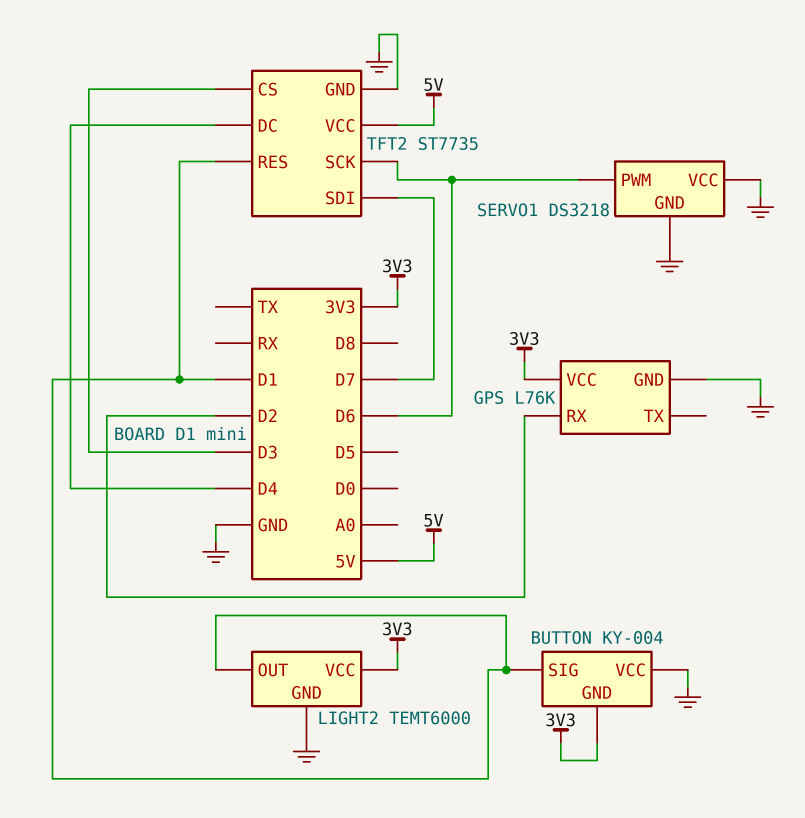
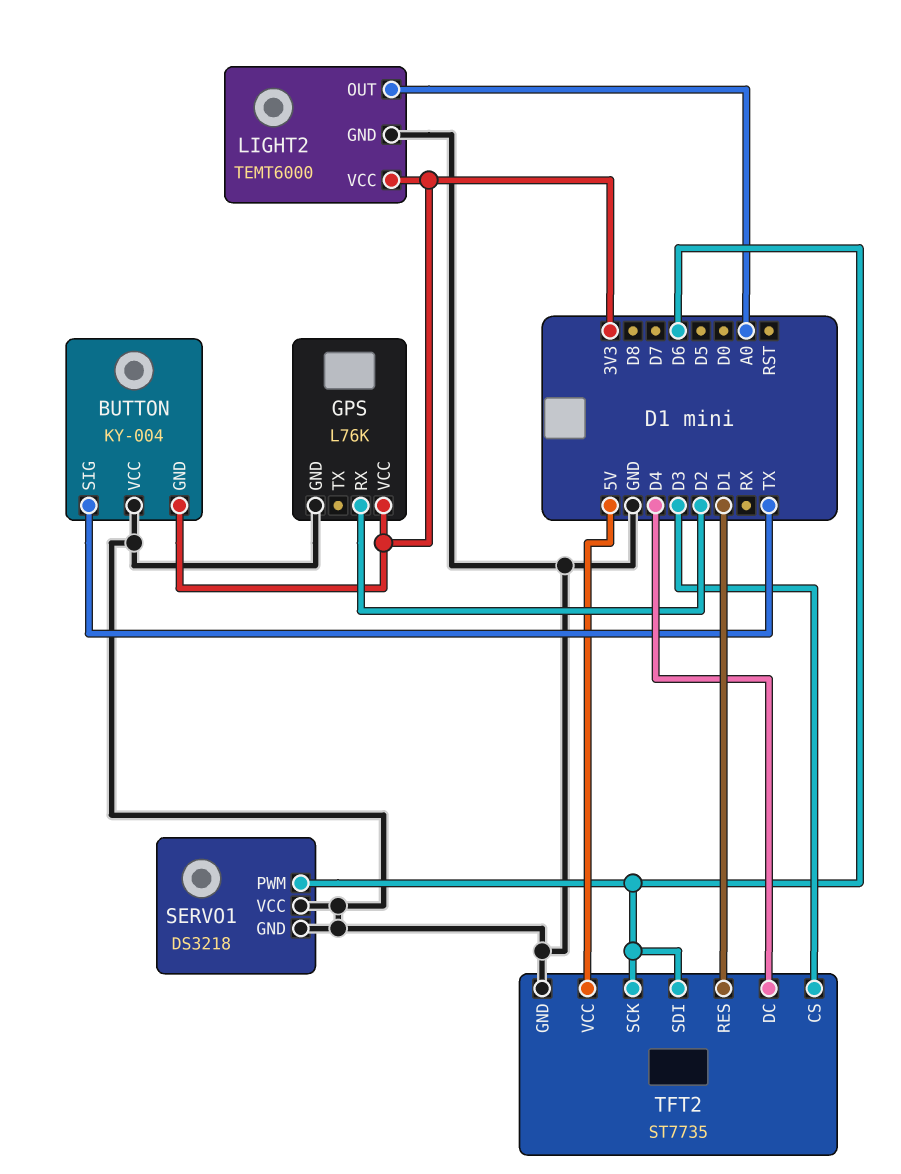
BUTTON pin SIG: D1 -> TX
LIGHT2 pin OUT: D1 -> A0
TFT2 pin SDI: D7 -> D6

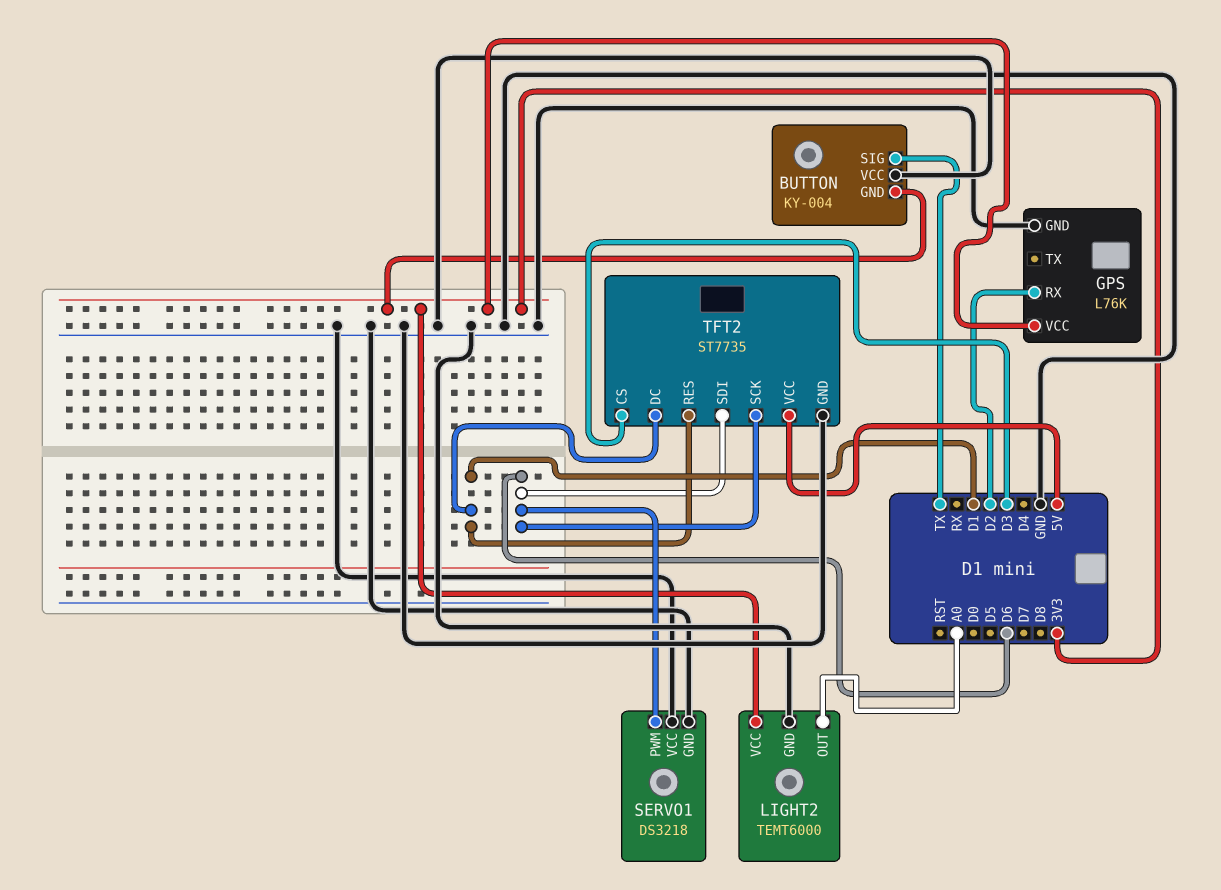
TFT2 pin DC: D4 -> D1

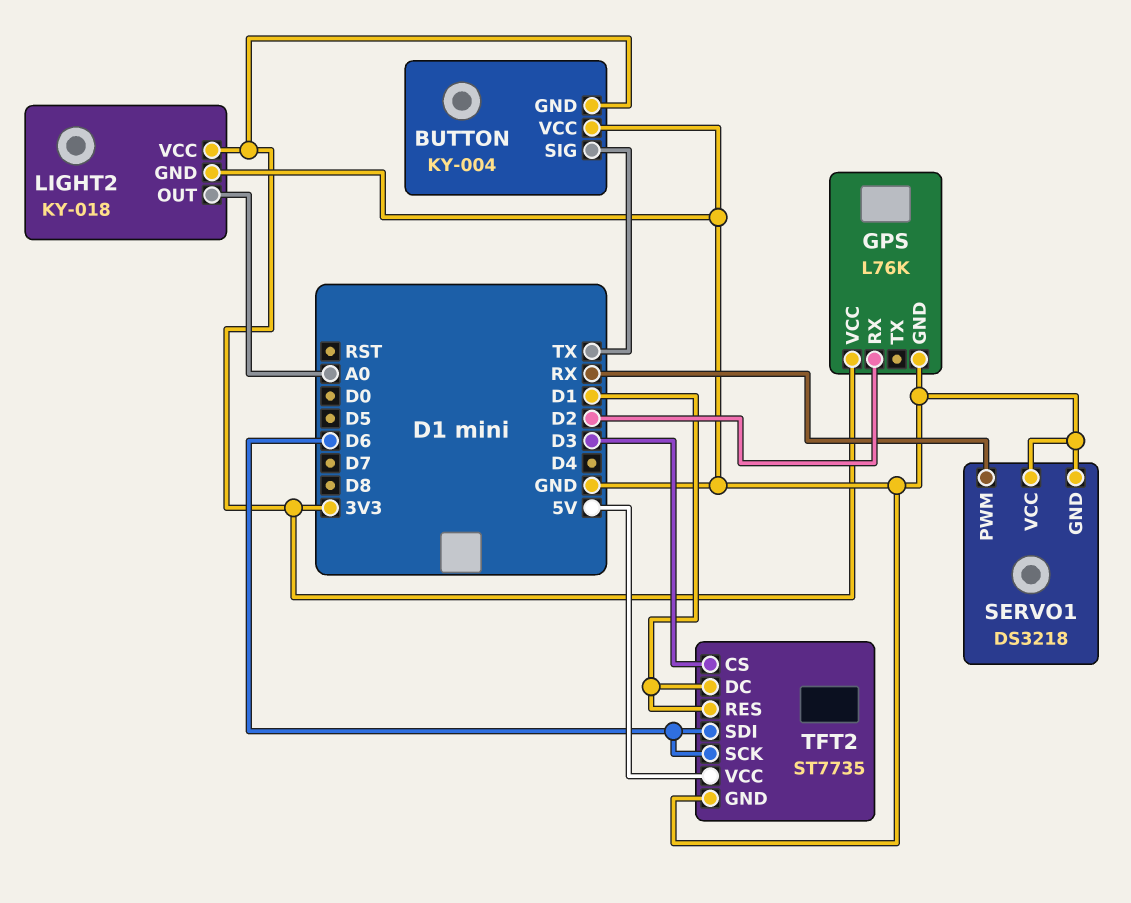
LIGHT2: TEMT6000 -> KY-018
SERVO1 pin PWM: D6 -> RX

